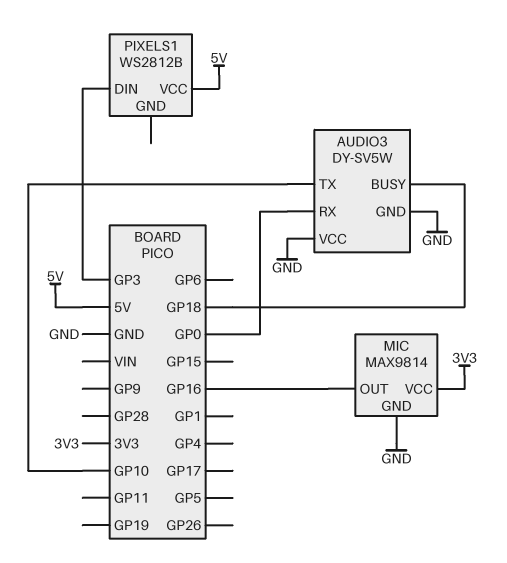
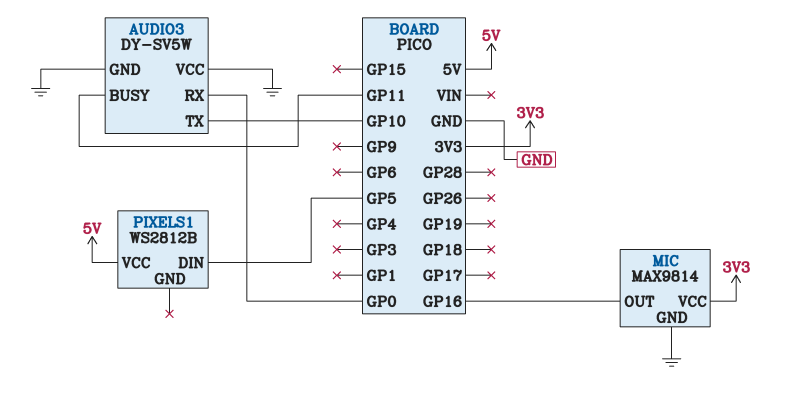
AUDIO3 pin BUSY: GP18 -> GP11
PIXELS1 pin DIN: GP3 -> GP5

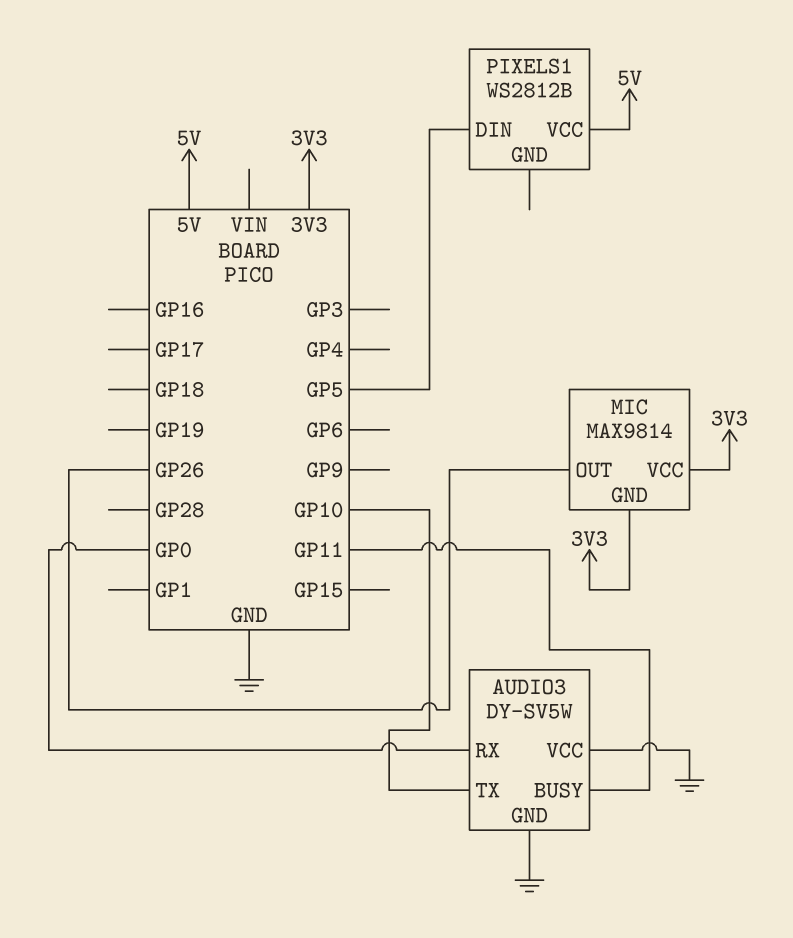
MIC pin GND: GND -> 3V3
MIC pin OUT: GP16 -> GP26

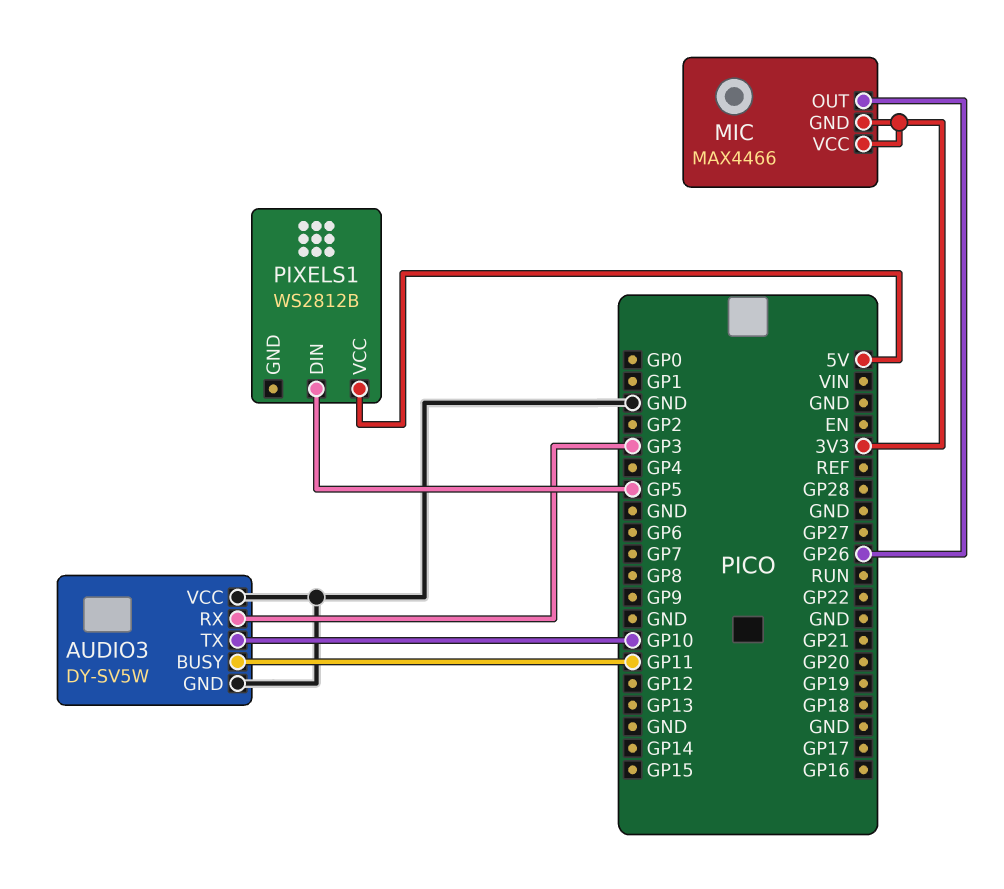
AUDIO3 pin RX: GP0 -> GP3
MIC: MAX9814 -> MAX4466

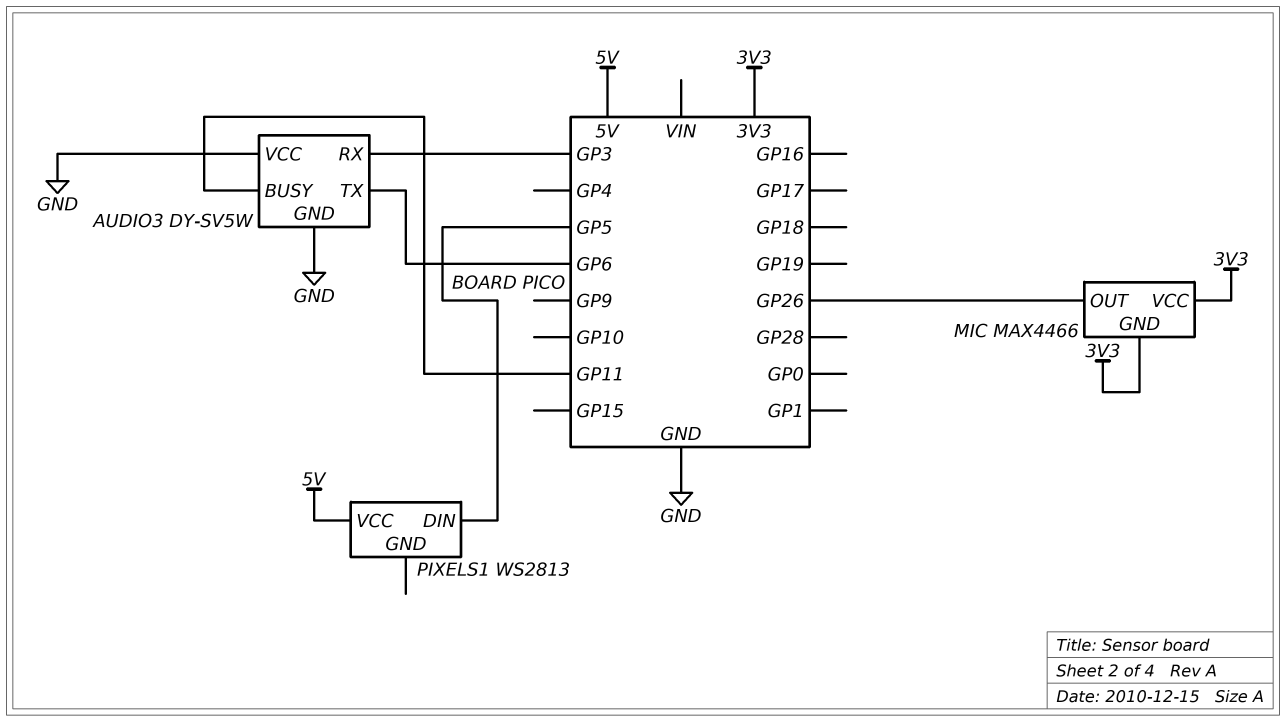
AUDIO3 pin TX: GP10 -> GP6
PIXELS1: WS2812B -> WS2813

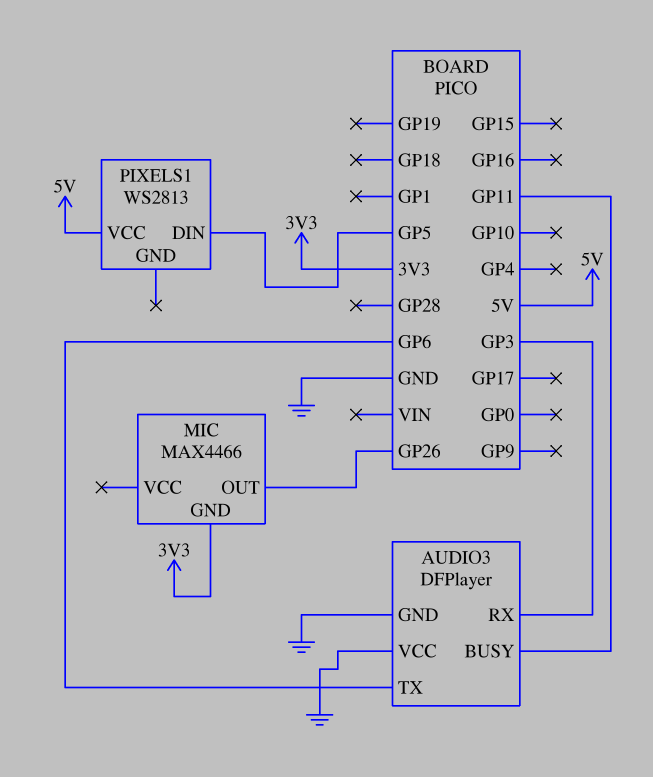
AUDIO3: DY-SV5W -> DFPlayer
MIC pin VCC: 3V3 -> none

